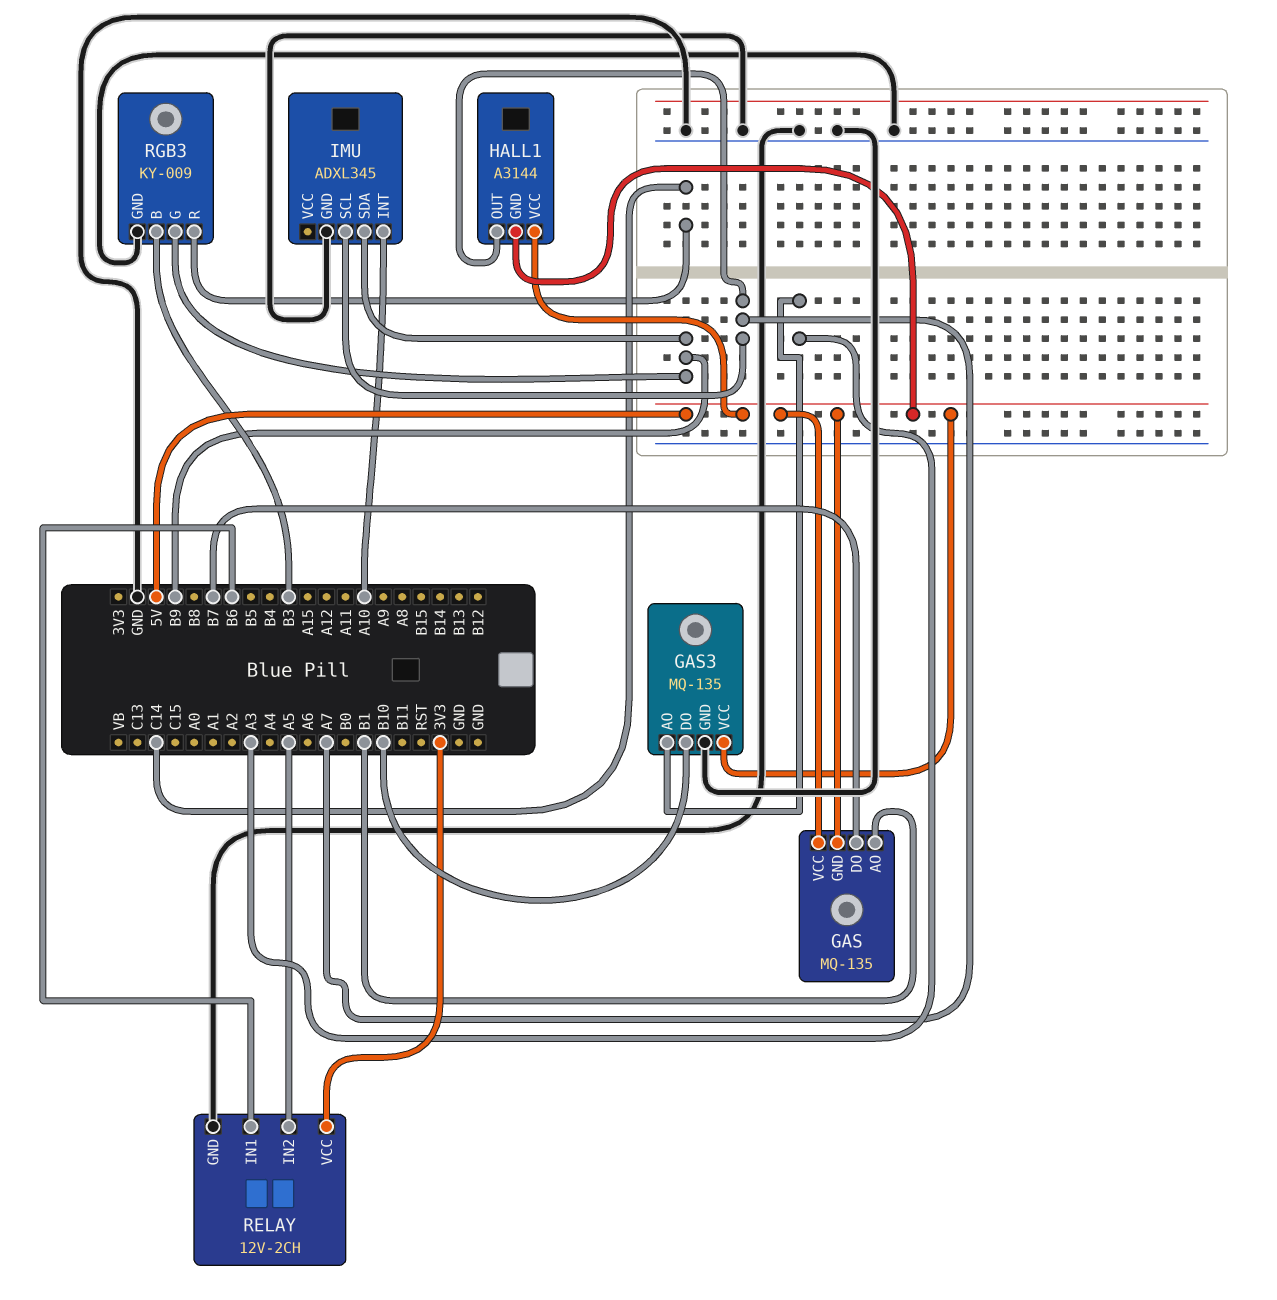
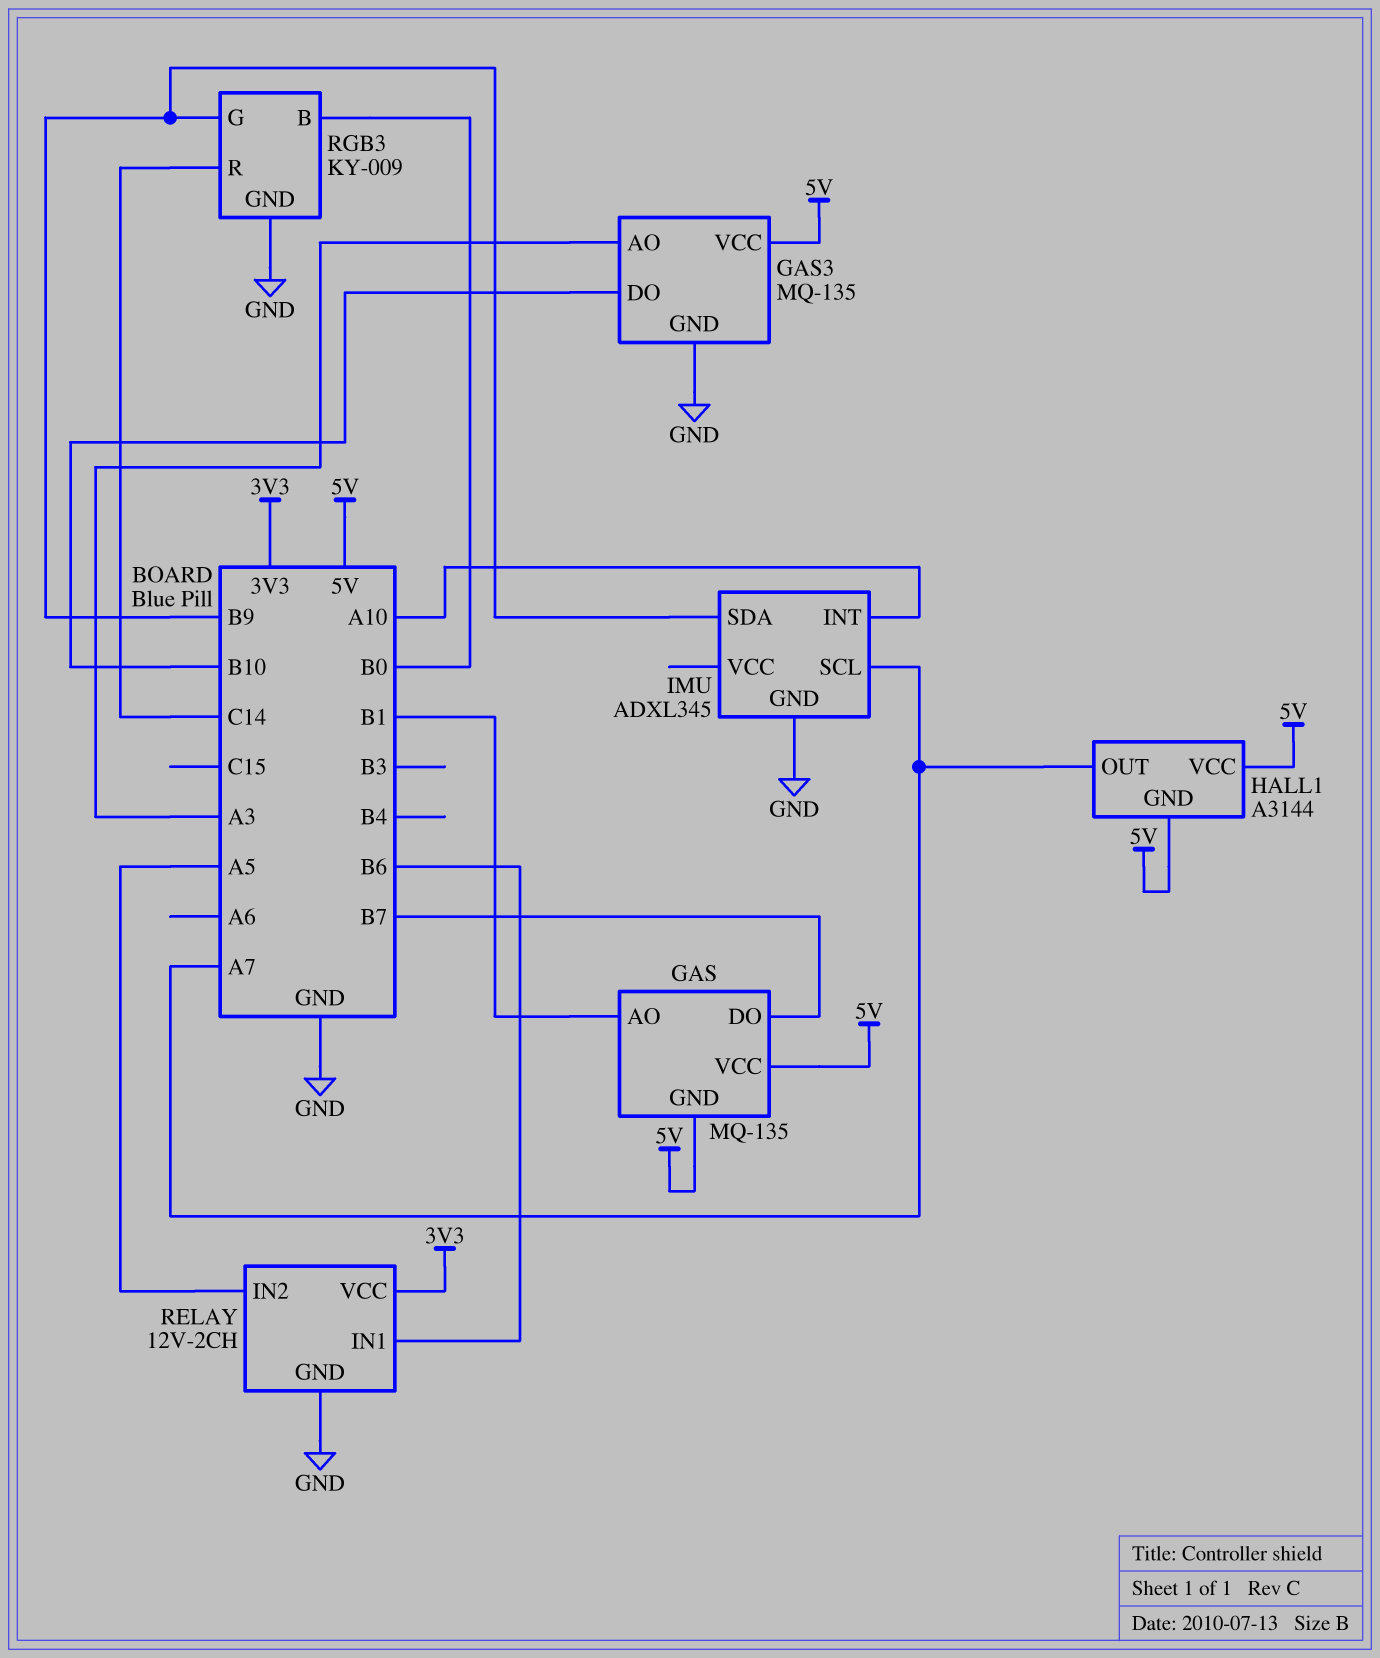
RGB3 pin B: B3 -> B0

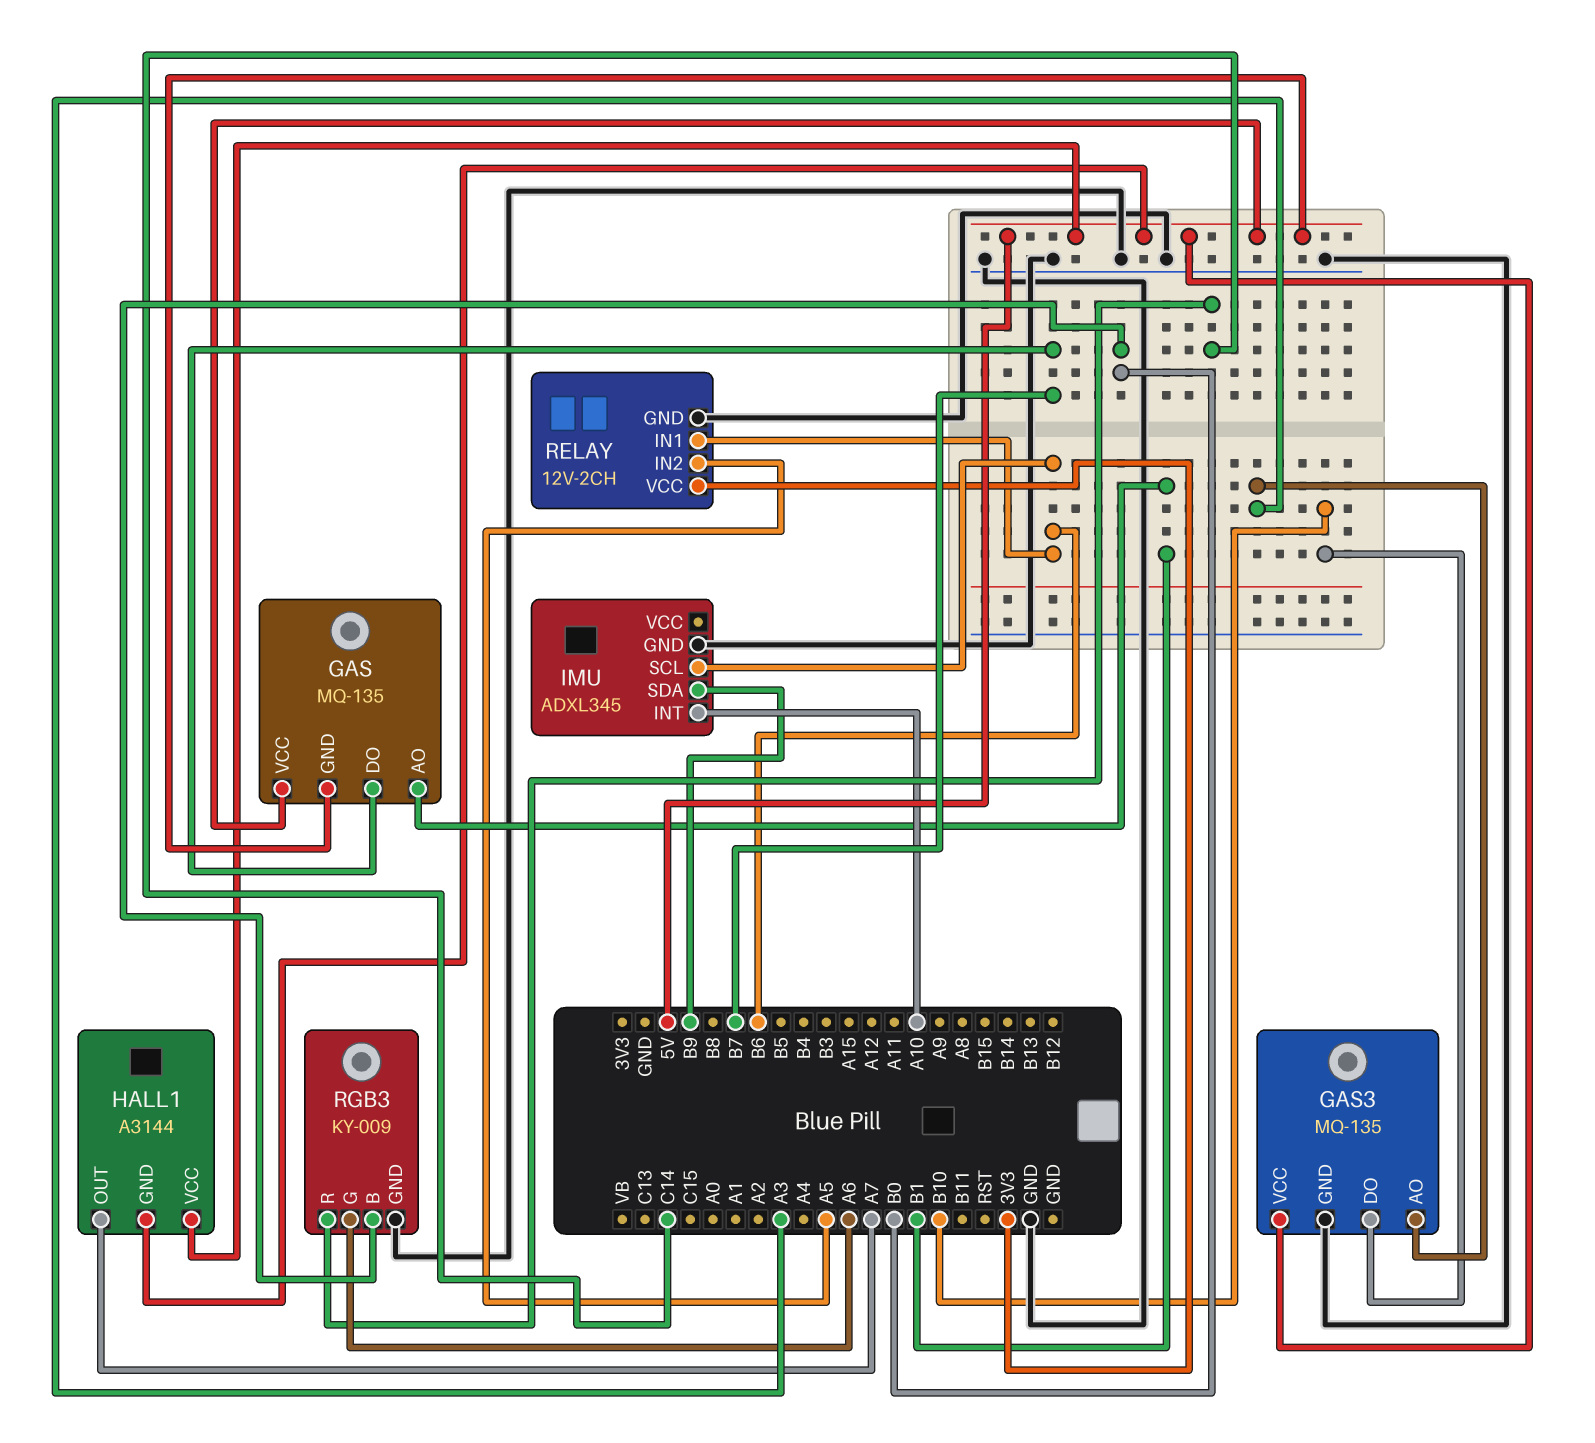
IMU pin SCL: A7 -> B6
RGB3 pin G: B9 -> A6

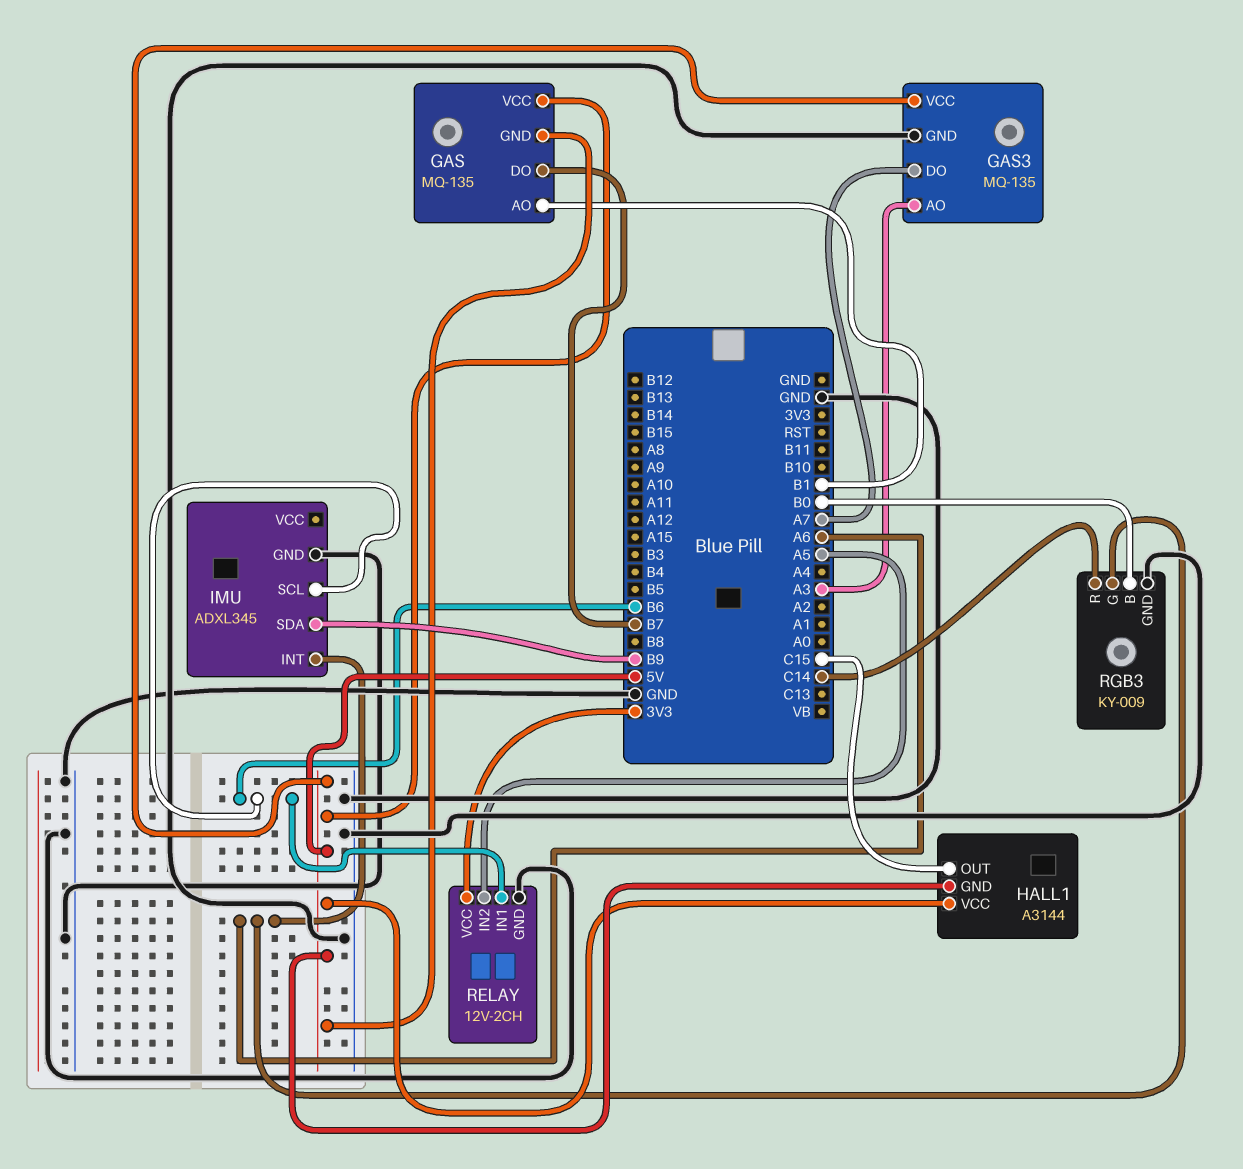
GAS3 pin DO: B10 -> A7
HALL1 pin OUT: A7 -> C15
IMU pin INT: A10 -> A6

